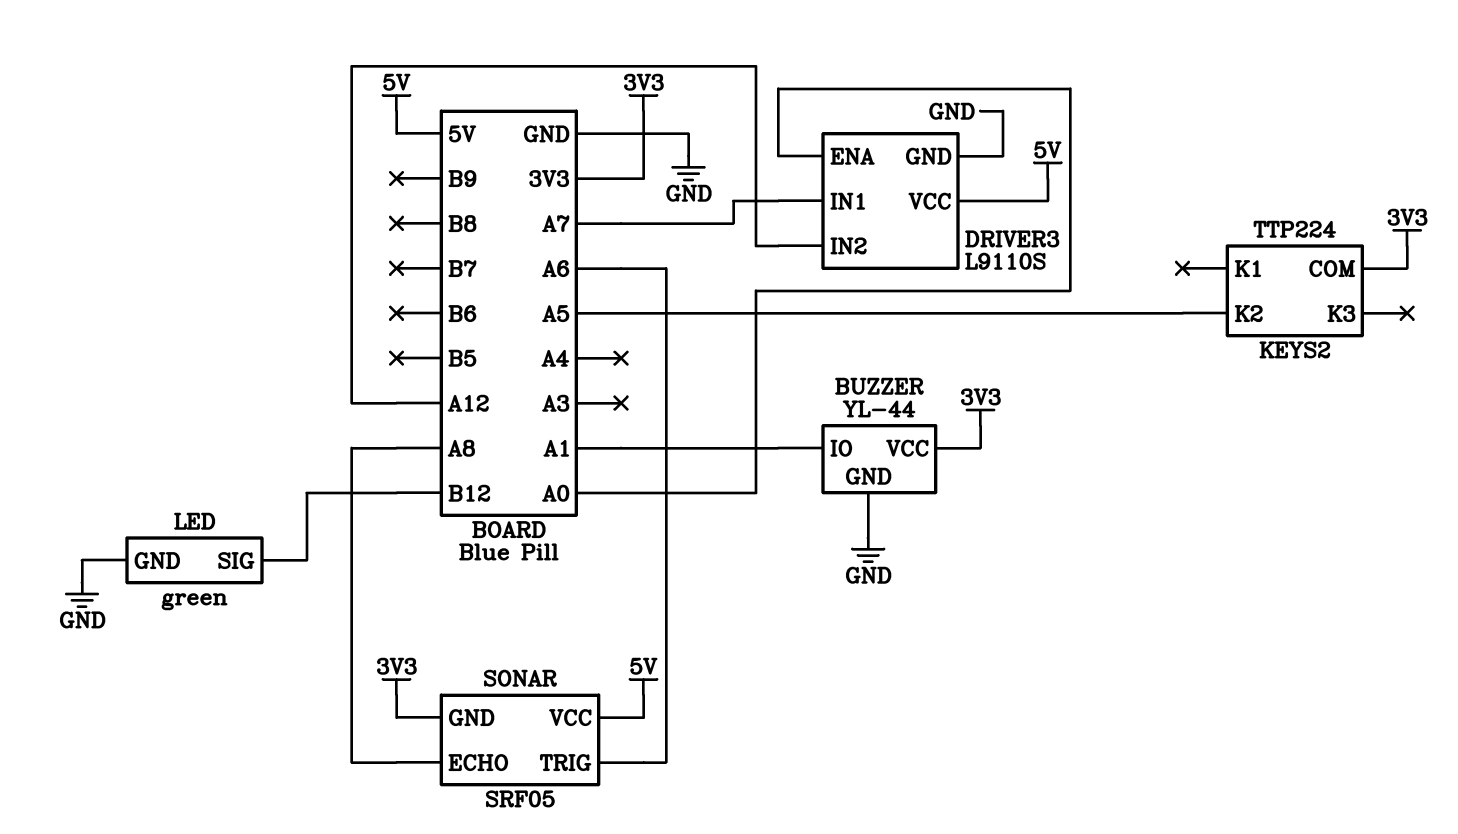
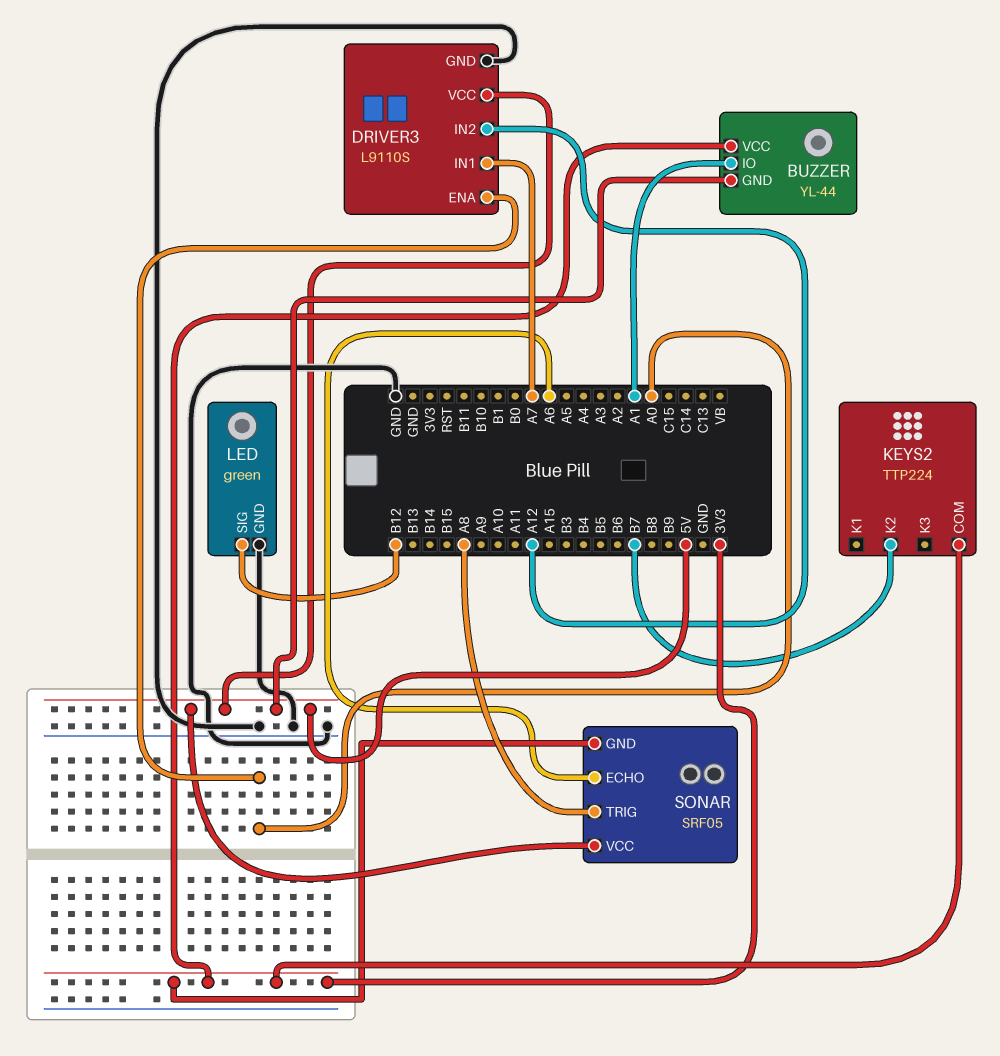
BUZZER pin GND: GND -> 5V
KEYS2 pin K2: A5 -> B7
SONAR pin ECHO: A8 -> A6
SONAR pin TRIG: A6 -> A8

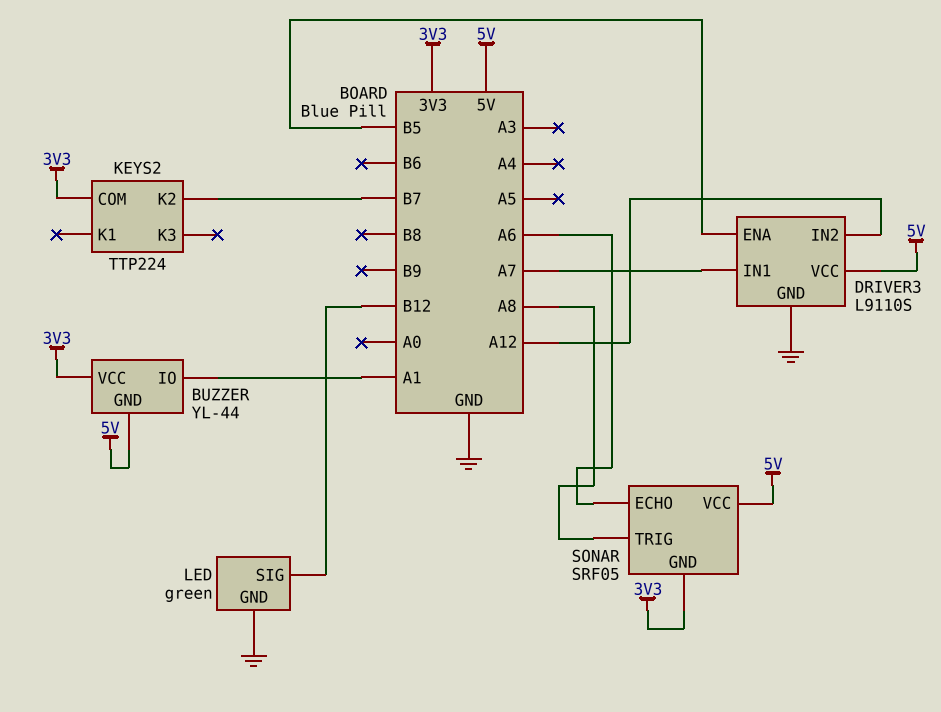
DRIVER3 pin ENA: A0 -> B5

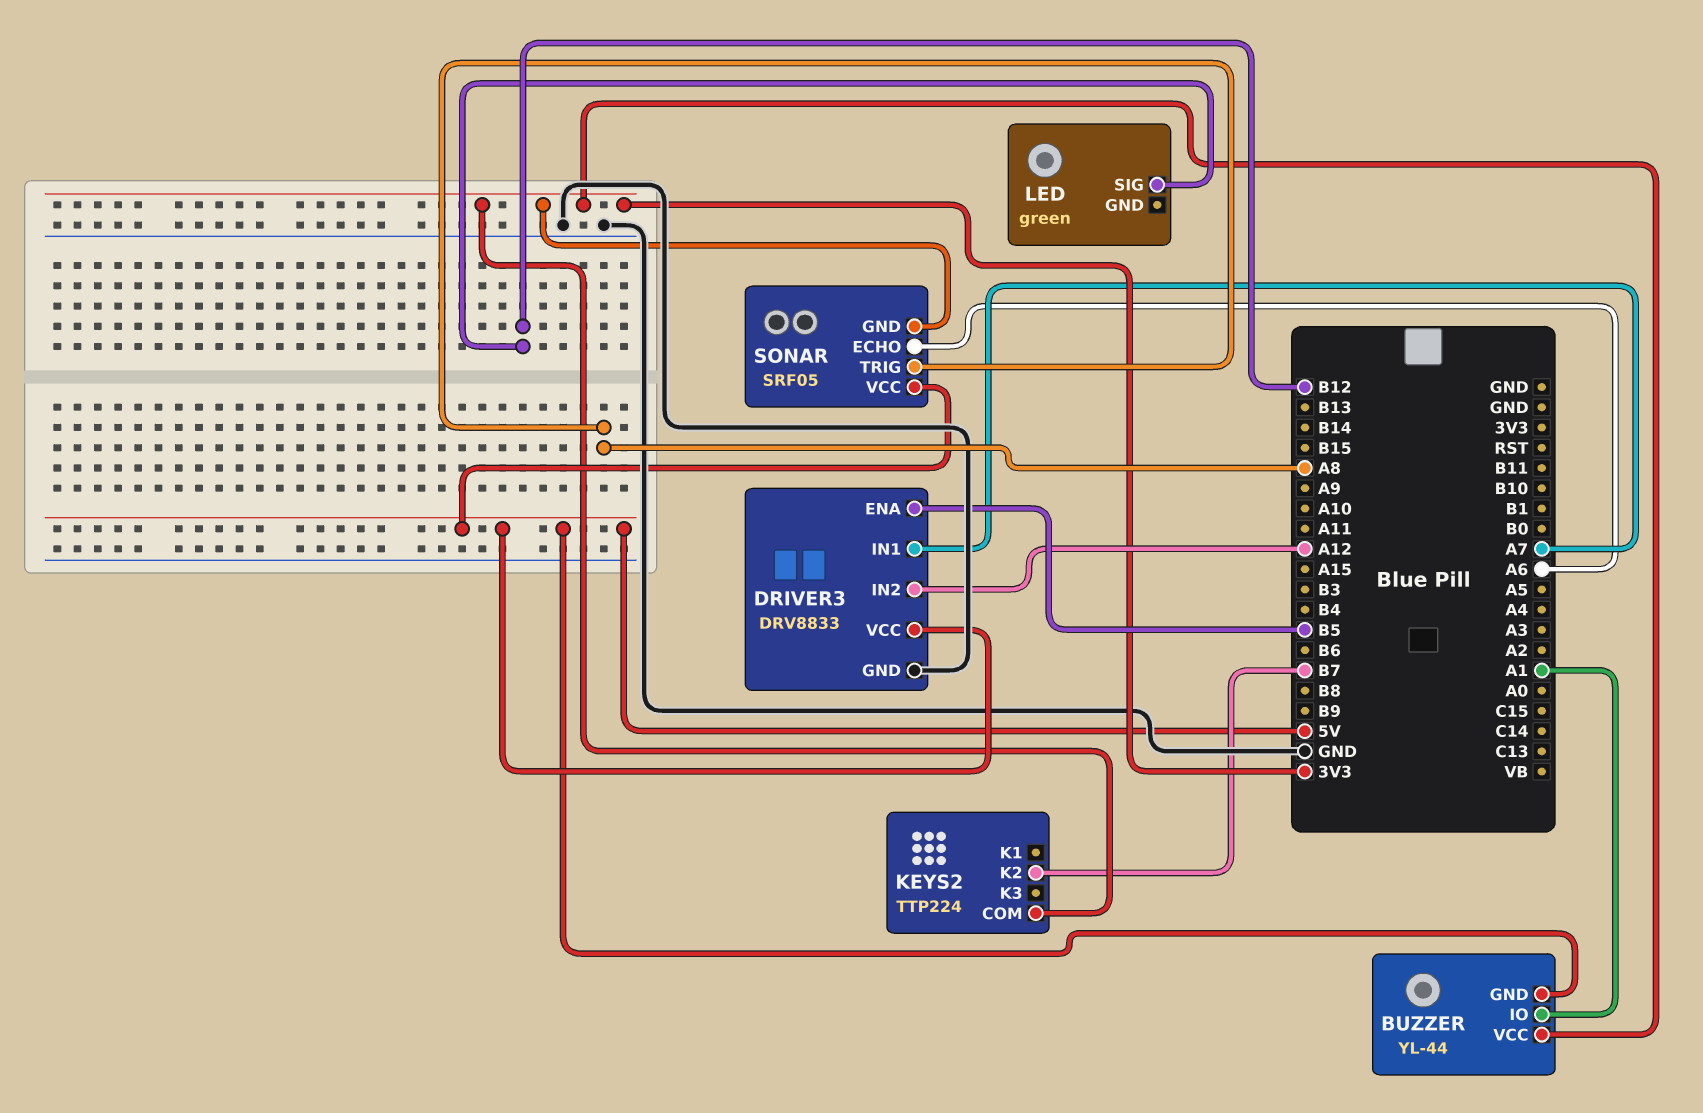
DRIVER3: L9110S -> DRV8833
LED pin GND: GND -> none

